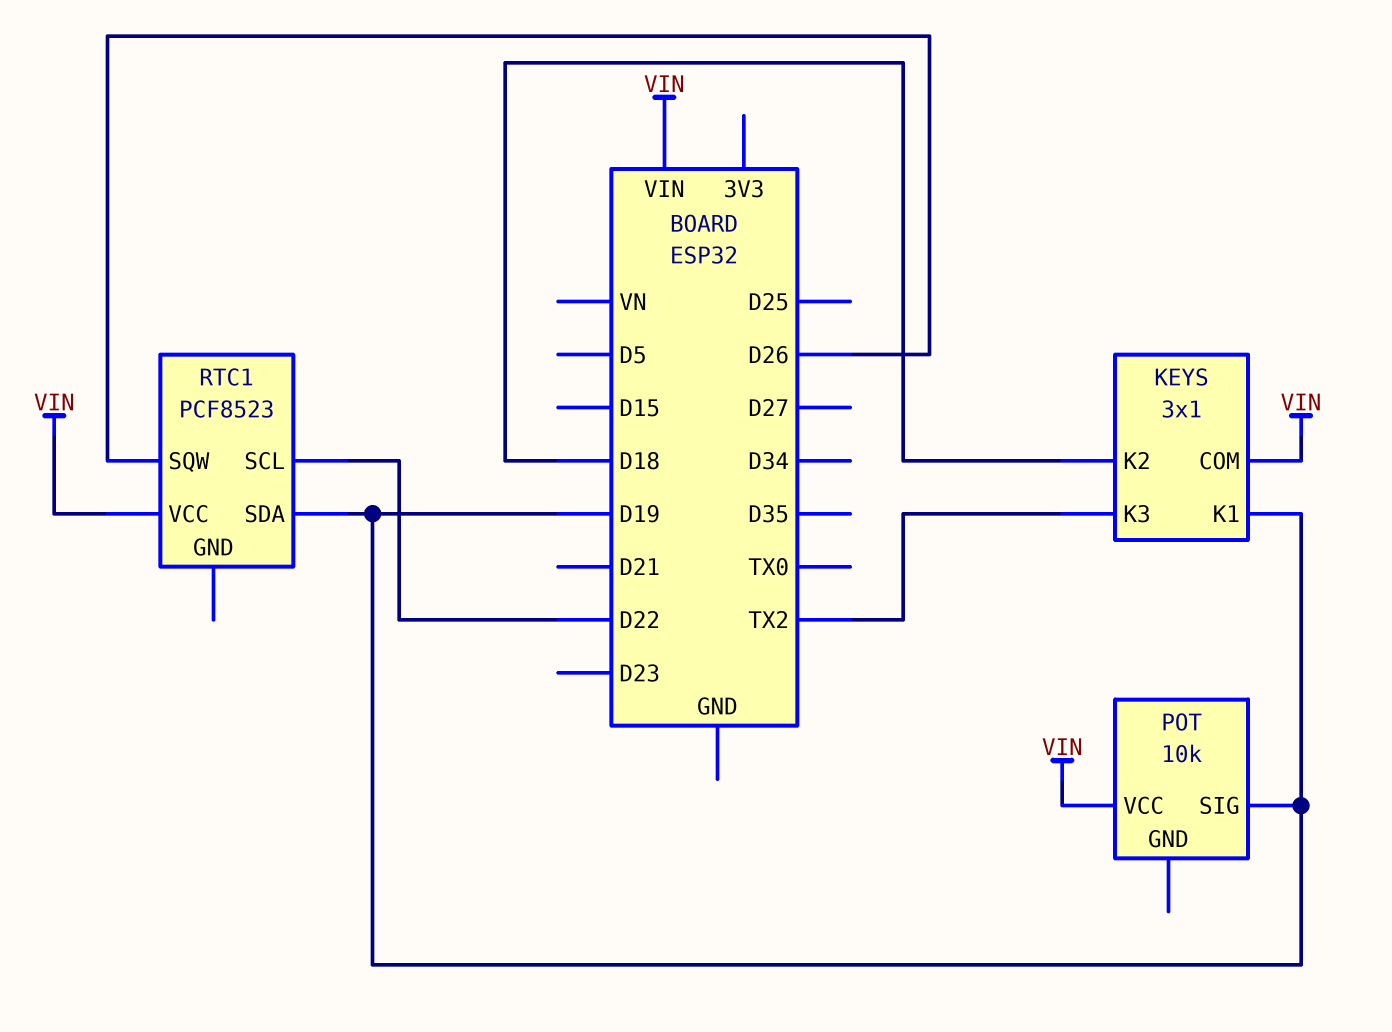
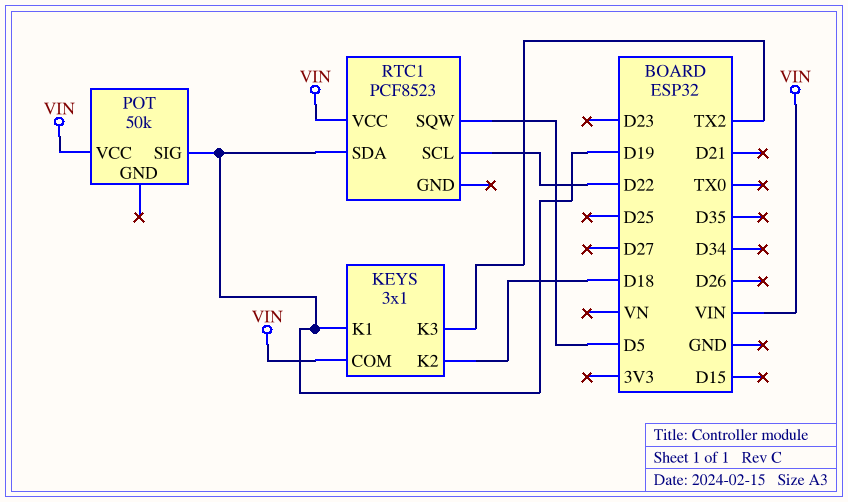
POT: 10k -> 50k
RTC1 pin SQW: D26 -> D5

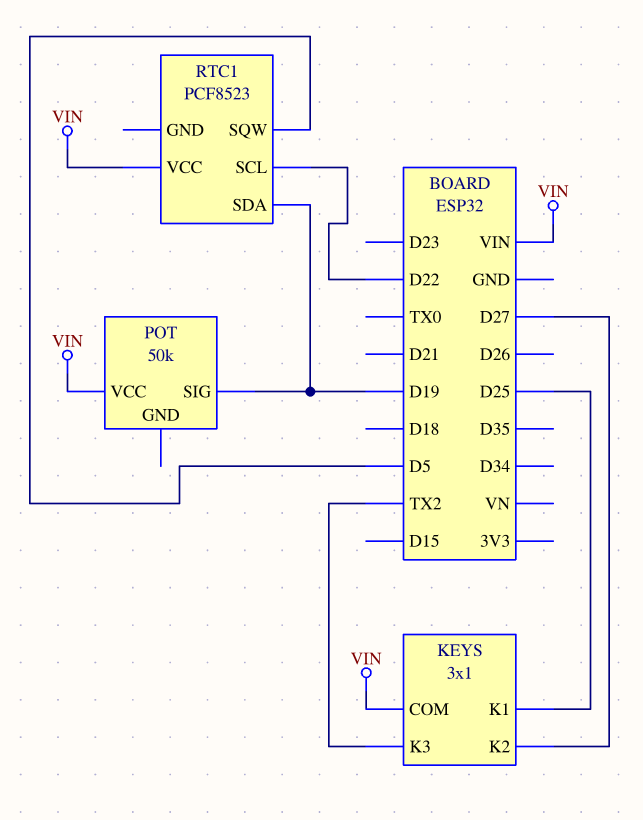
KEYS pin K1: D19 -> D25
KEYS pin K2: D18 -> D27

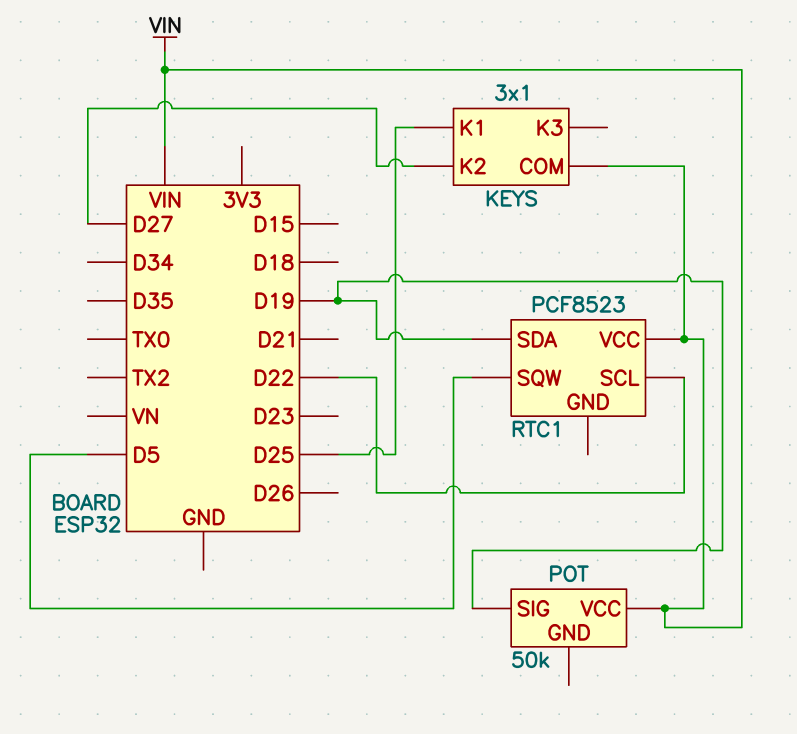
KEYS pin K3: TX2 -> none

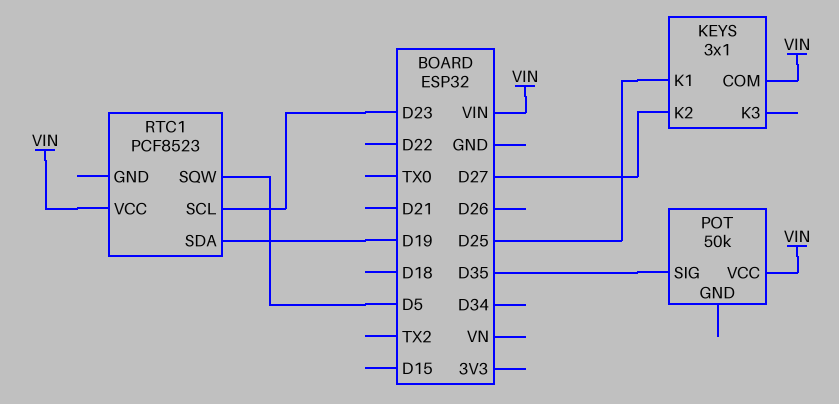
POT pin SIG: D19 -> D35
RTC1 pin SCL: D22 -> D23

